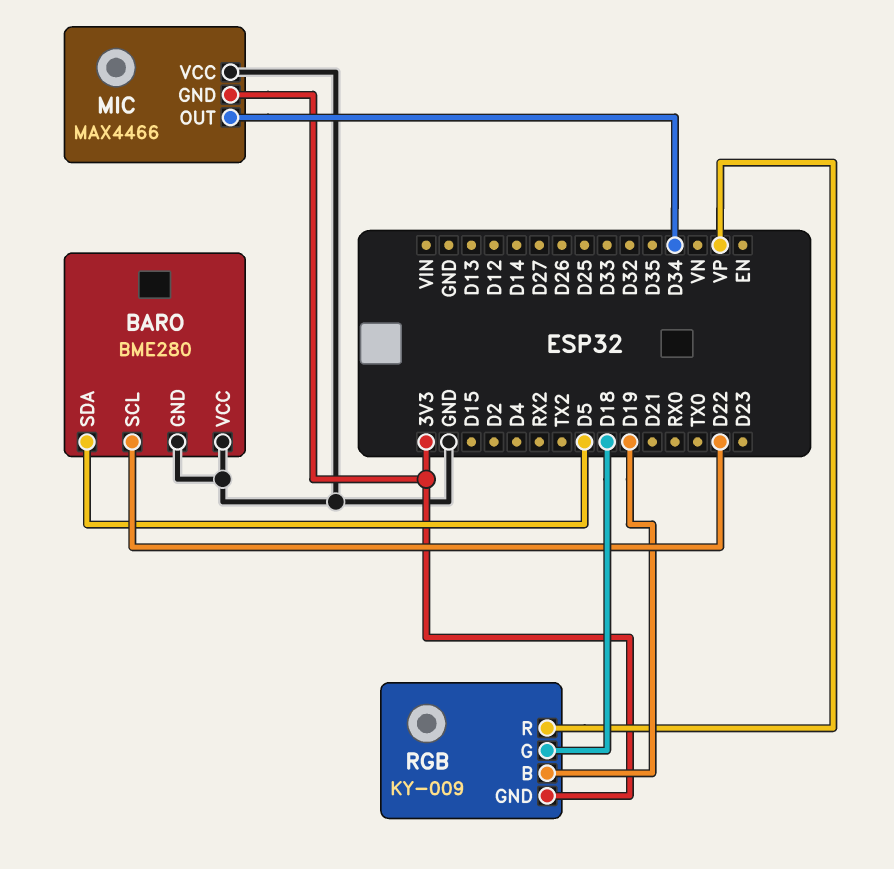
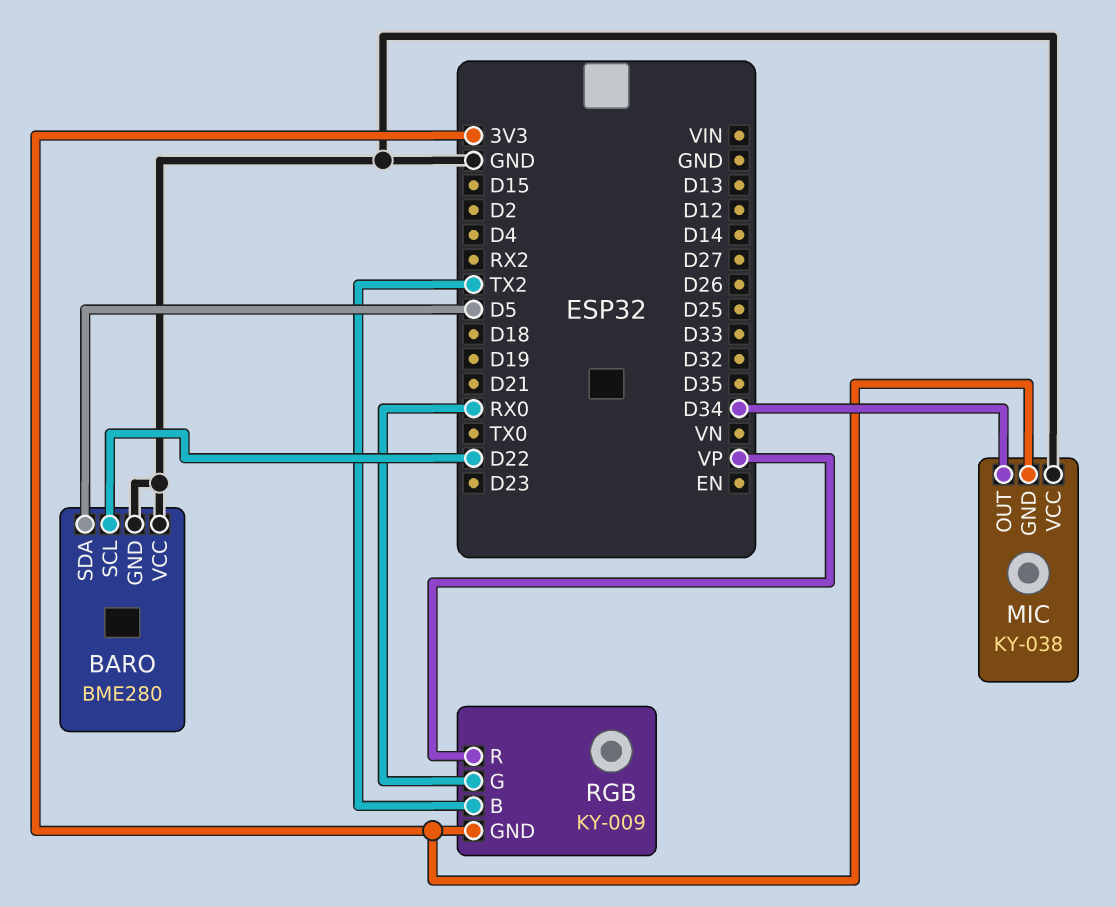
MIC: MAX4466 -> KY-038
RGB pin B: D19 -> TX2
RGB pin G: D18 -> RX0

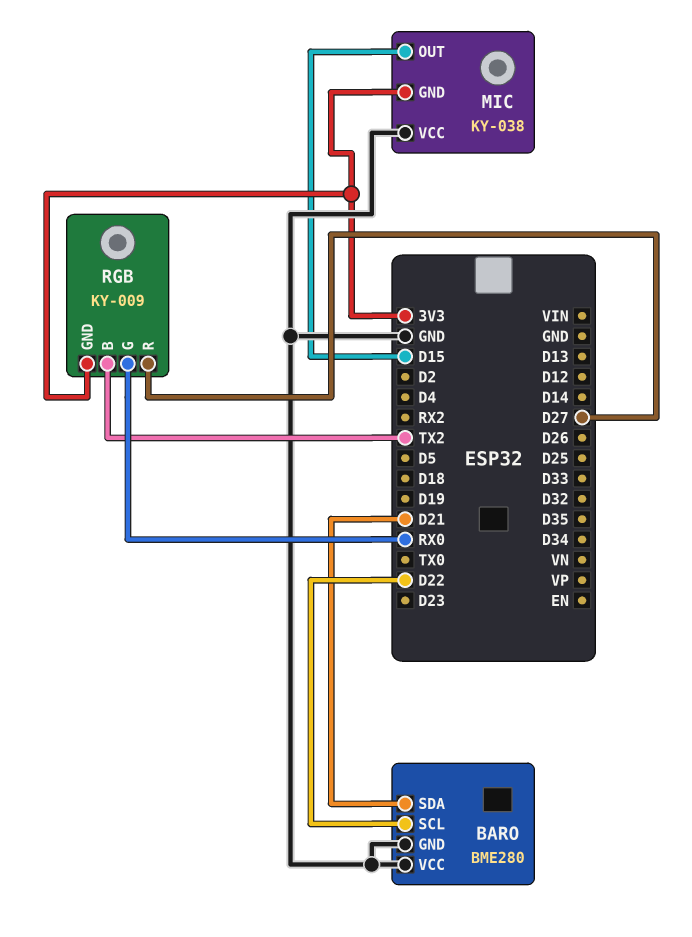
BARO pin SDA: D5 -> D21
MIC pin OUT: D34 -> D15
RGB pin R: VP -> D27

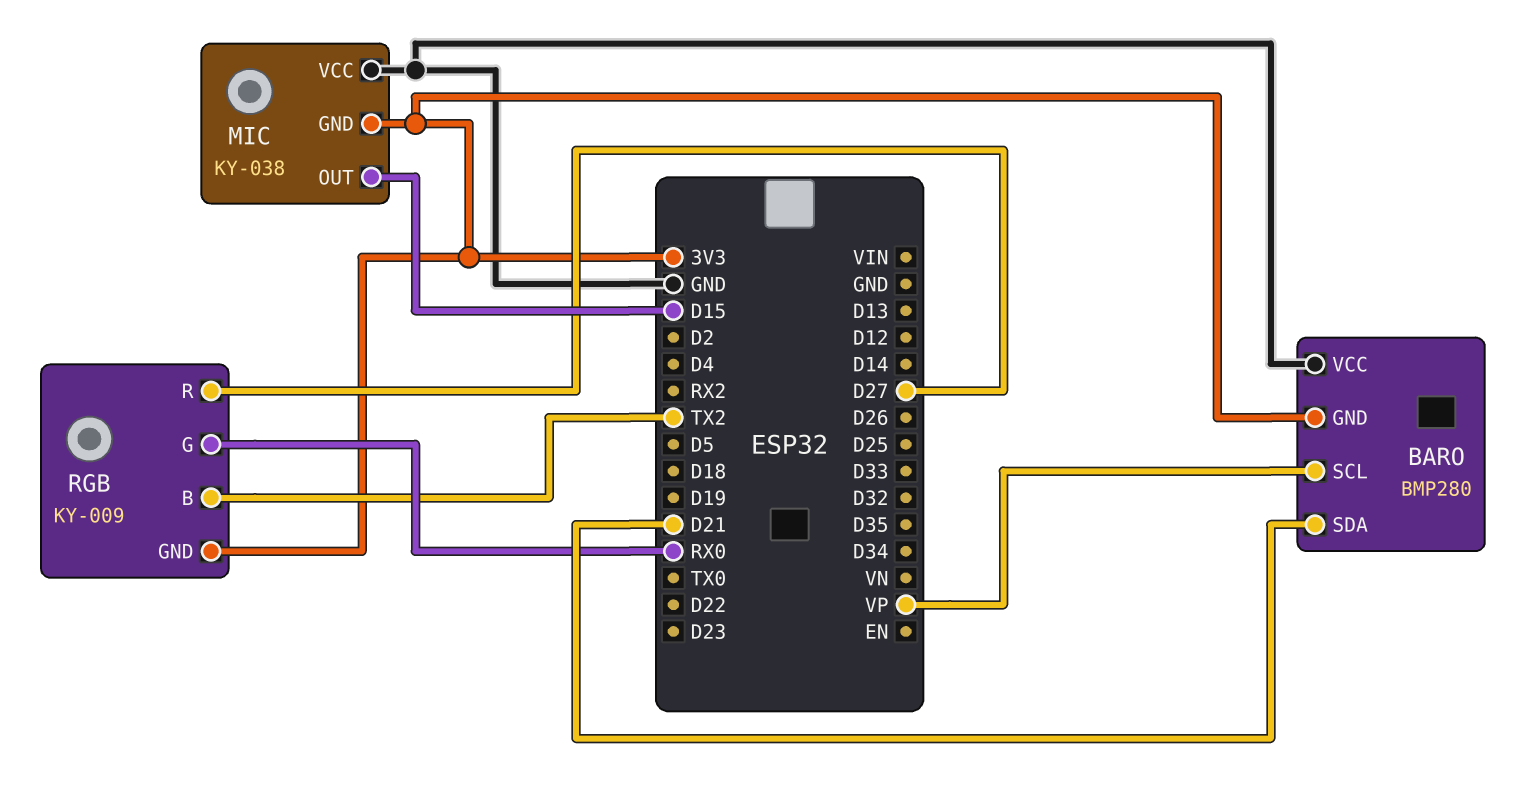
BARO: BME280 -> BMP280
BARO pin GND: GND -> 3V3
BARO pin SCL: D22 -> VP

